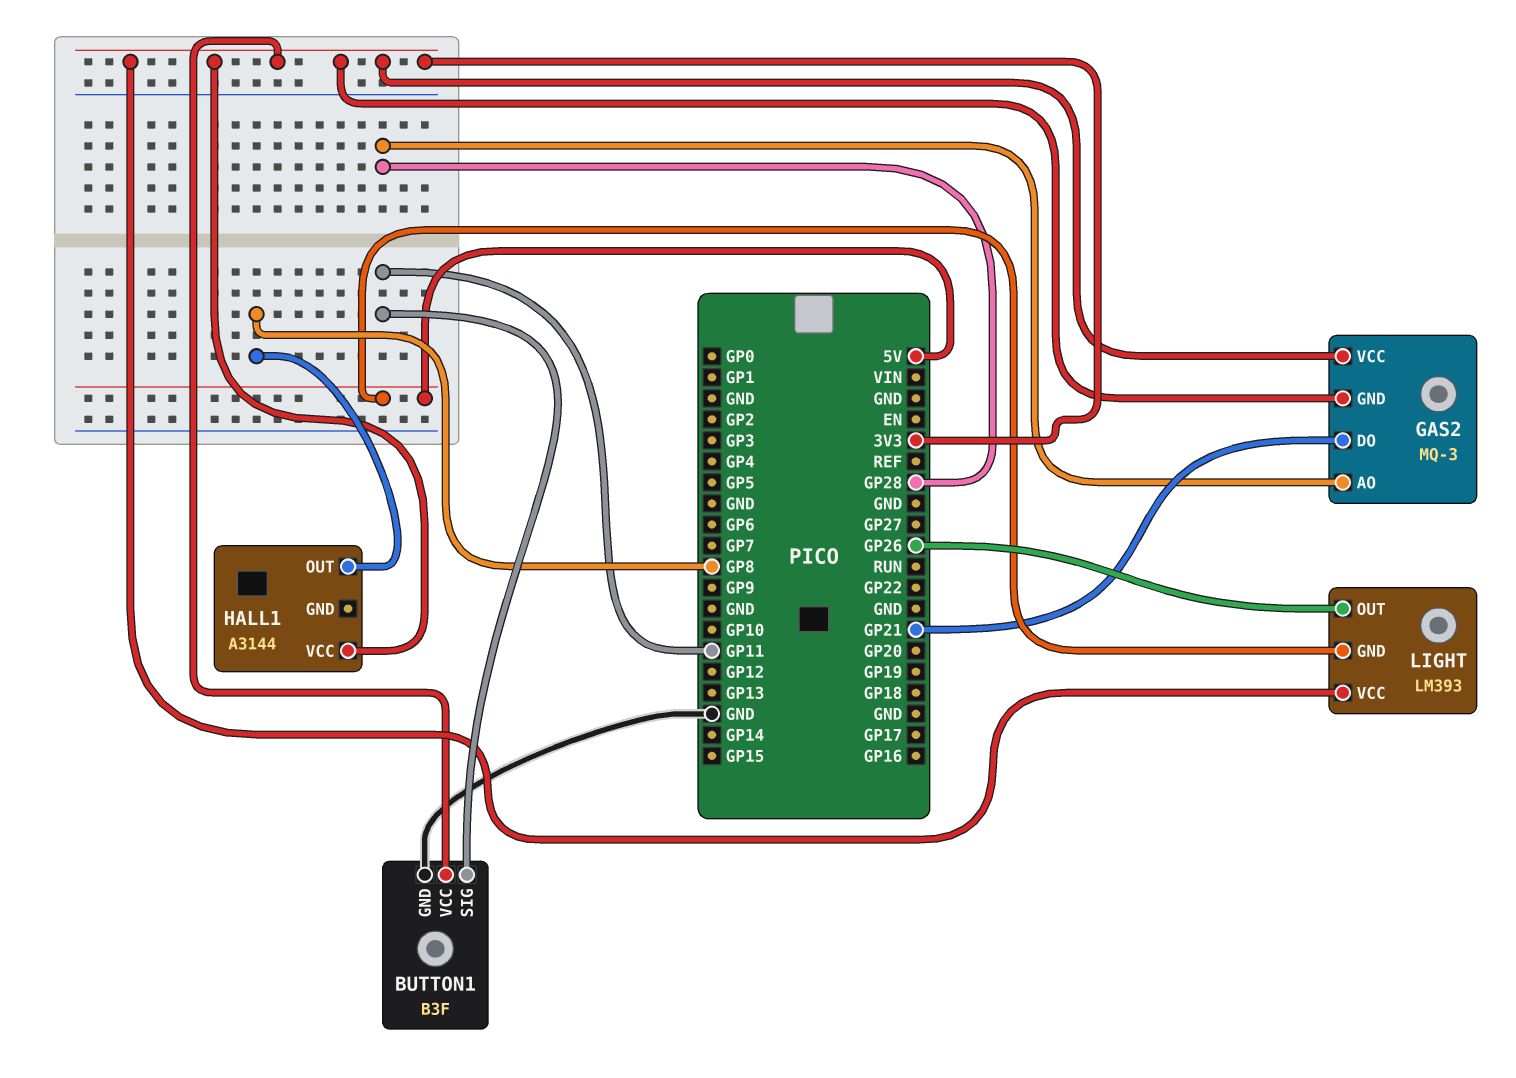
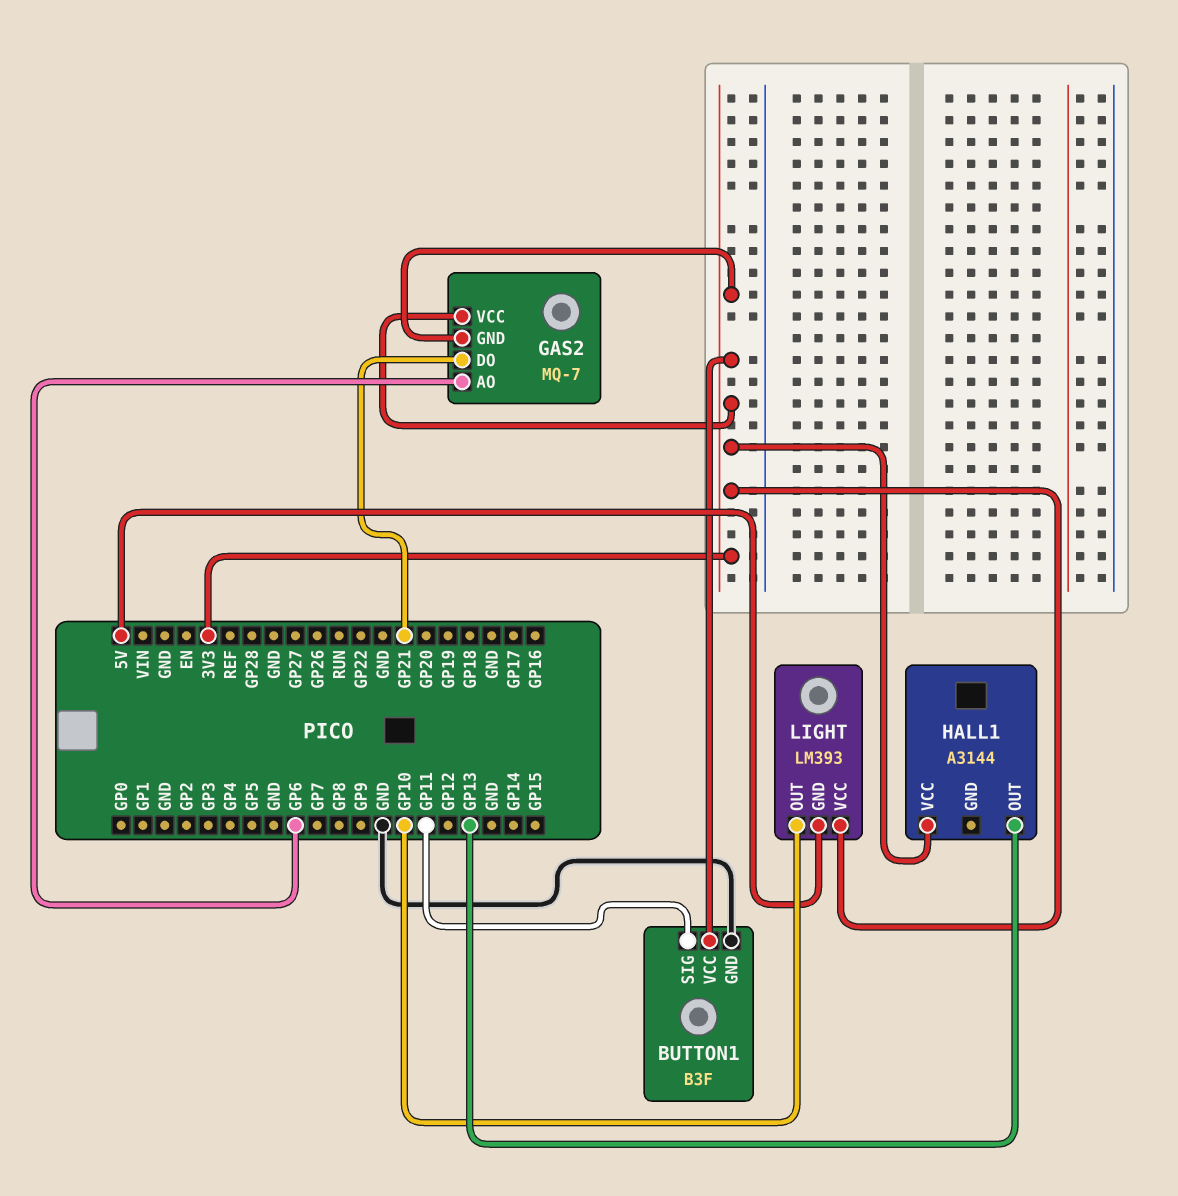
GAS2: MQ-3 -> MQ-7
GAS2 pin AO: GP28 -> GP6
HALL1 pin OUT: GP8 -> GP13
LIGHT pin OUT: GP26 -> GP10

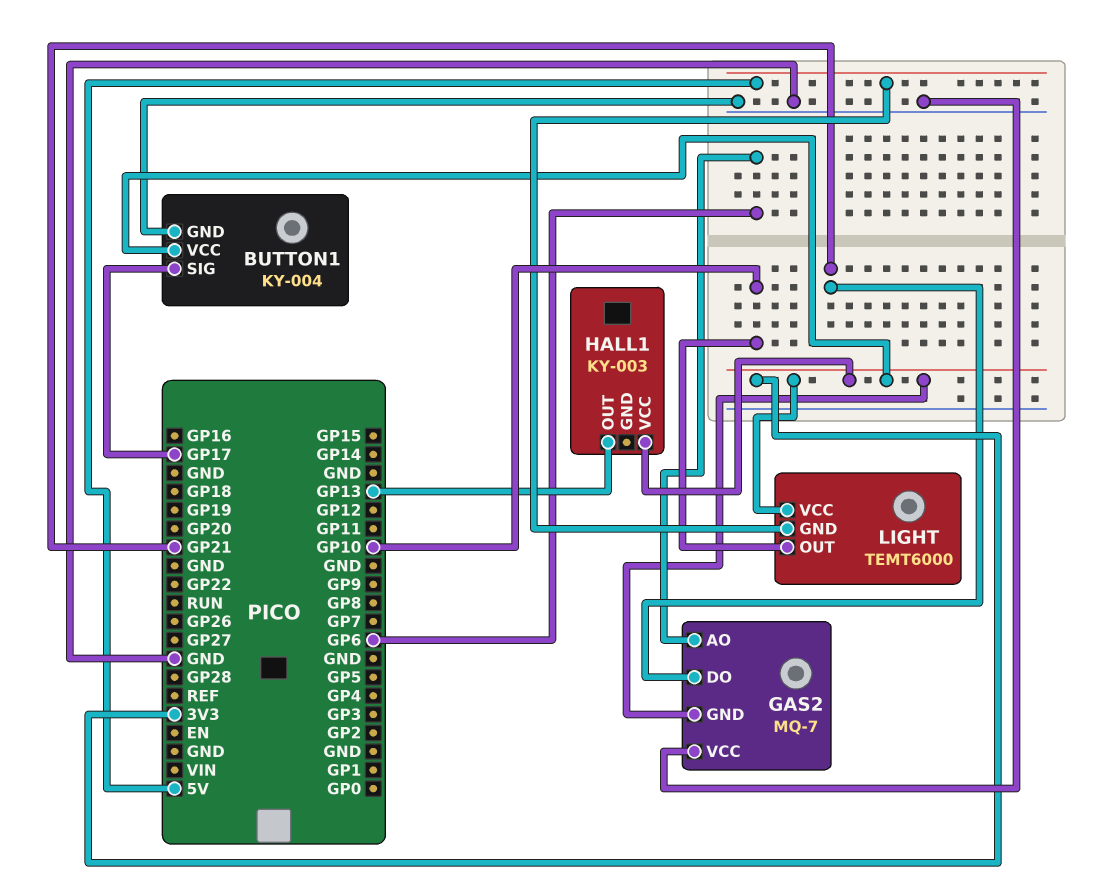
BUTTON1: B3F -> KY-004
BUTTON1 pin SIG: GP11 -> GP17
GAS2 pin VCC: 3V3 -> GND
HALL1: A3144 -> KY-003
LIGHT: LM393 -> TEMT6000

